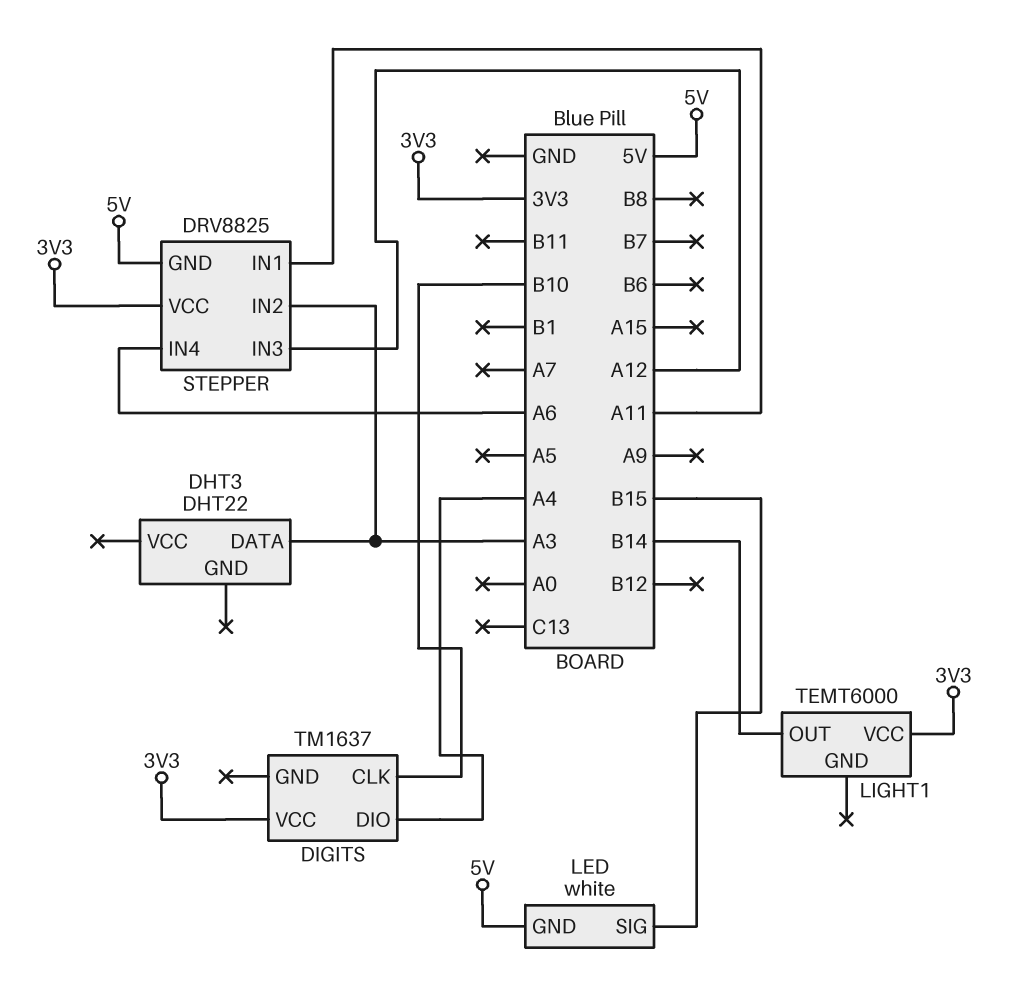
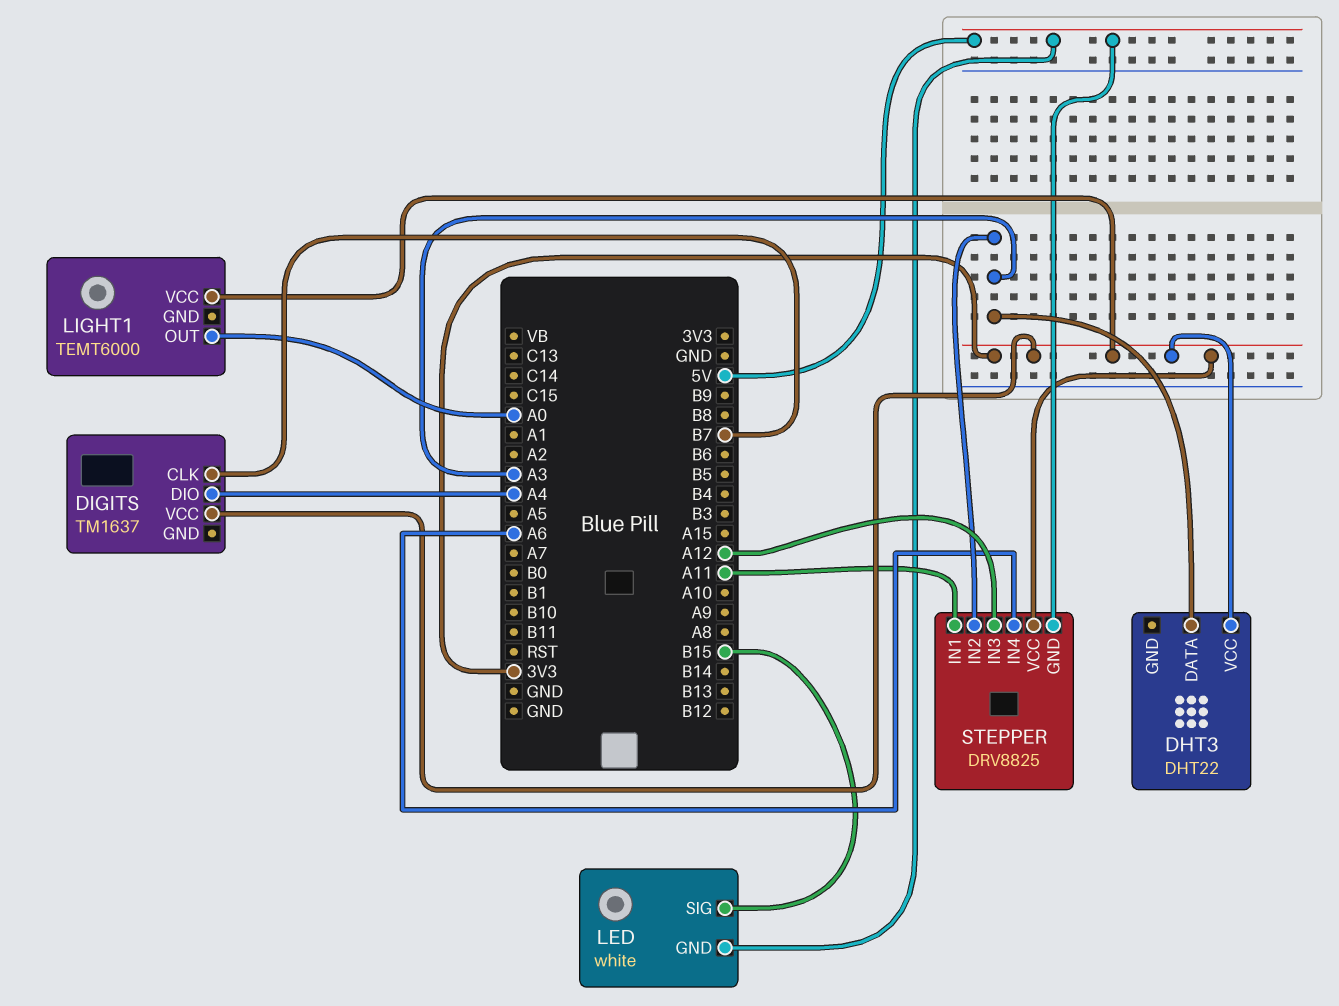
DHT3 pin VCC: none -> 3V3
DIGITS pin CLK: B10 -> B7
LIGHT1 pin OUT: B14 -> A0

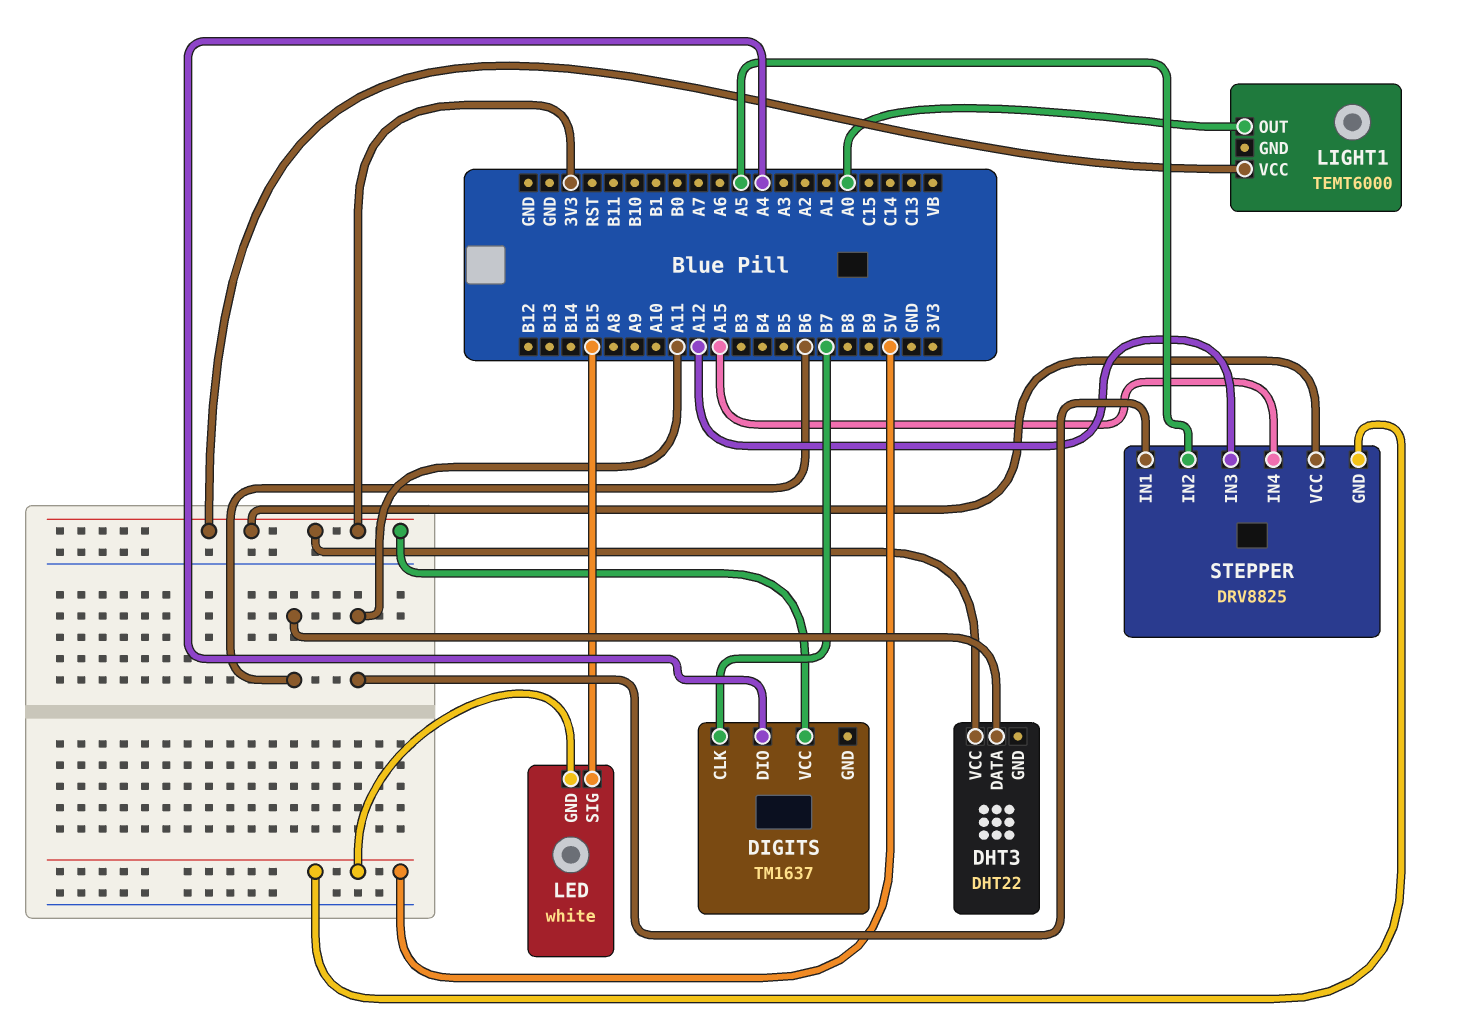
DHT3 pin DATA: A3 -> B6
STEPPER pin IN2: A3 -> A5
STEPPER pin IN4: A6 -> A15

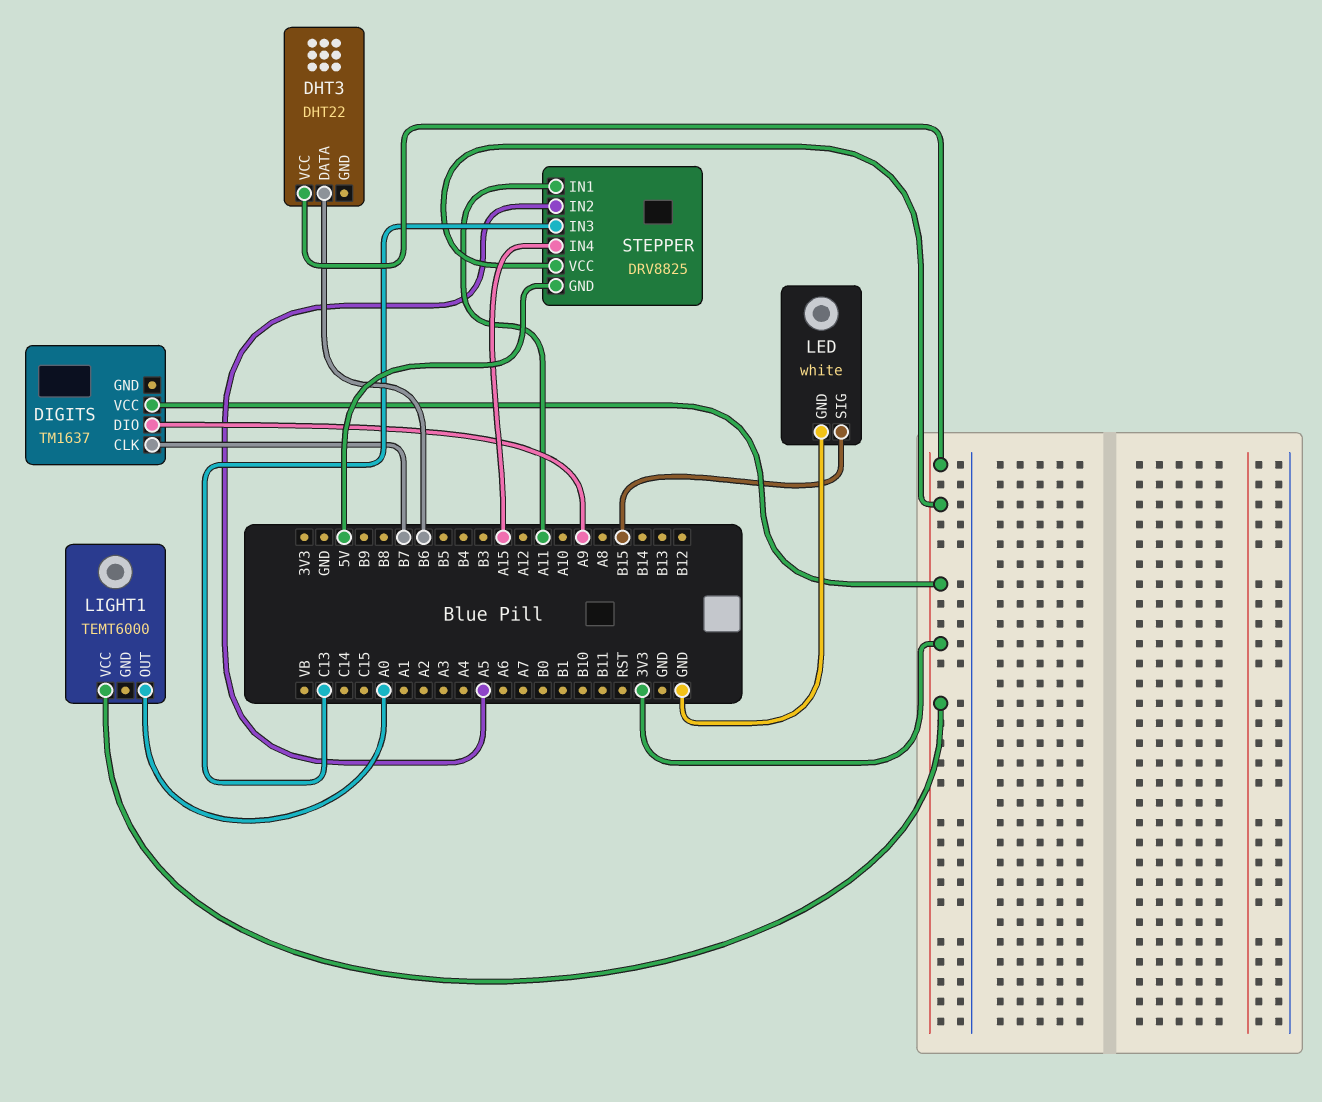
DIGITS pin DIO: A4 -> A9
LED pin GND: 5V -> GND
STEPPER pin IN3: A12 -> C13

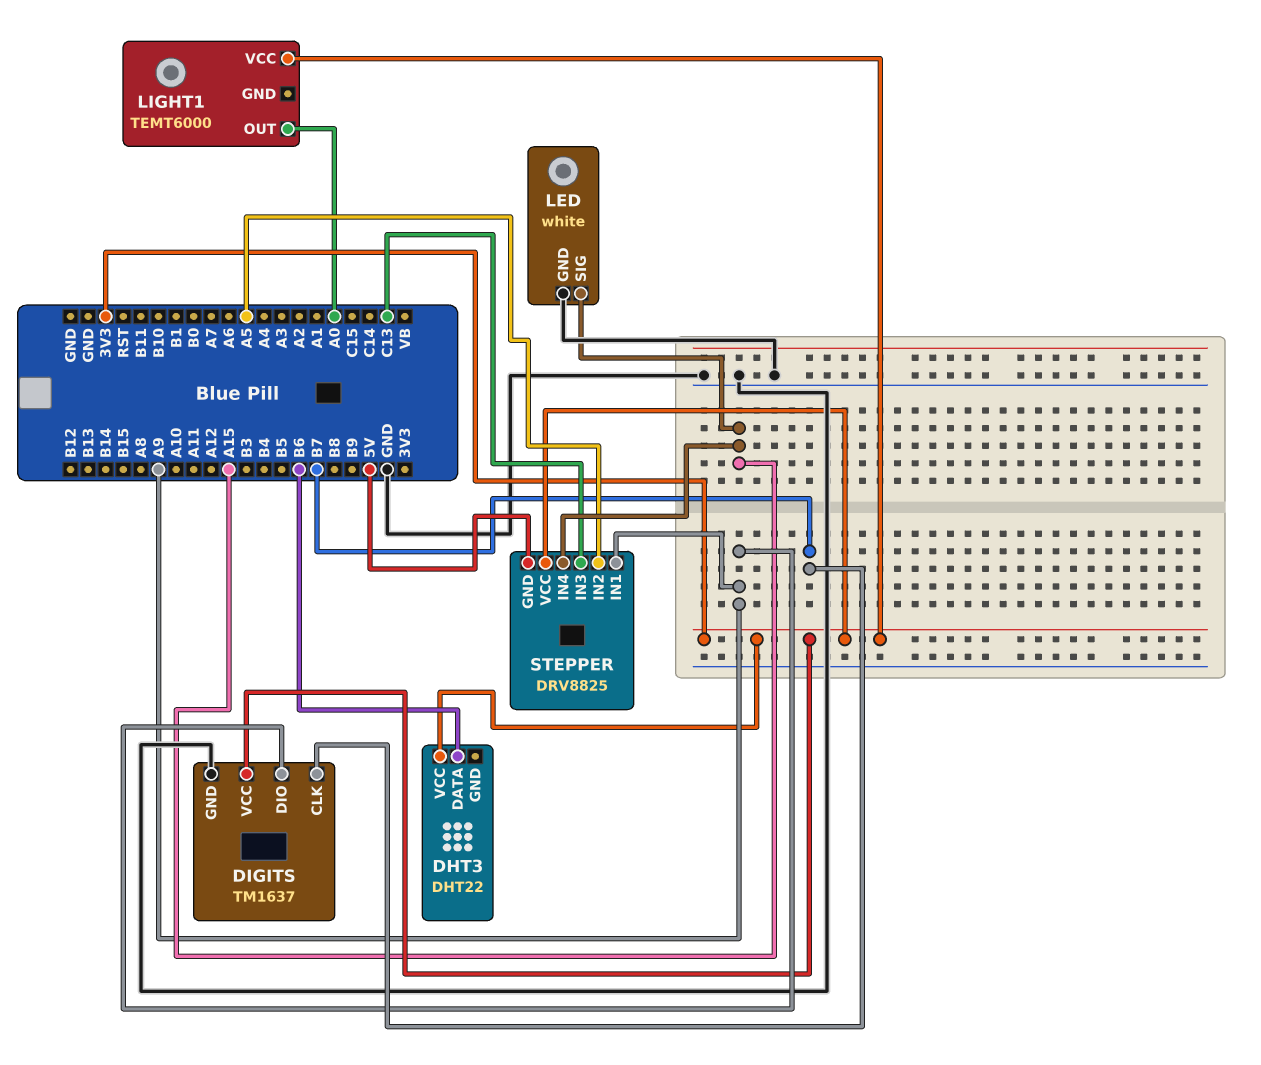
DIGITS pin GND: none -> GND
LED pin SIG: B15 -> A15
STEPPER pin IN1: A11 -> A9

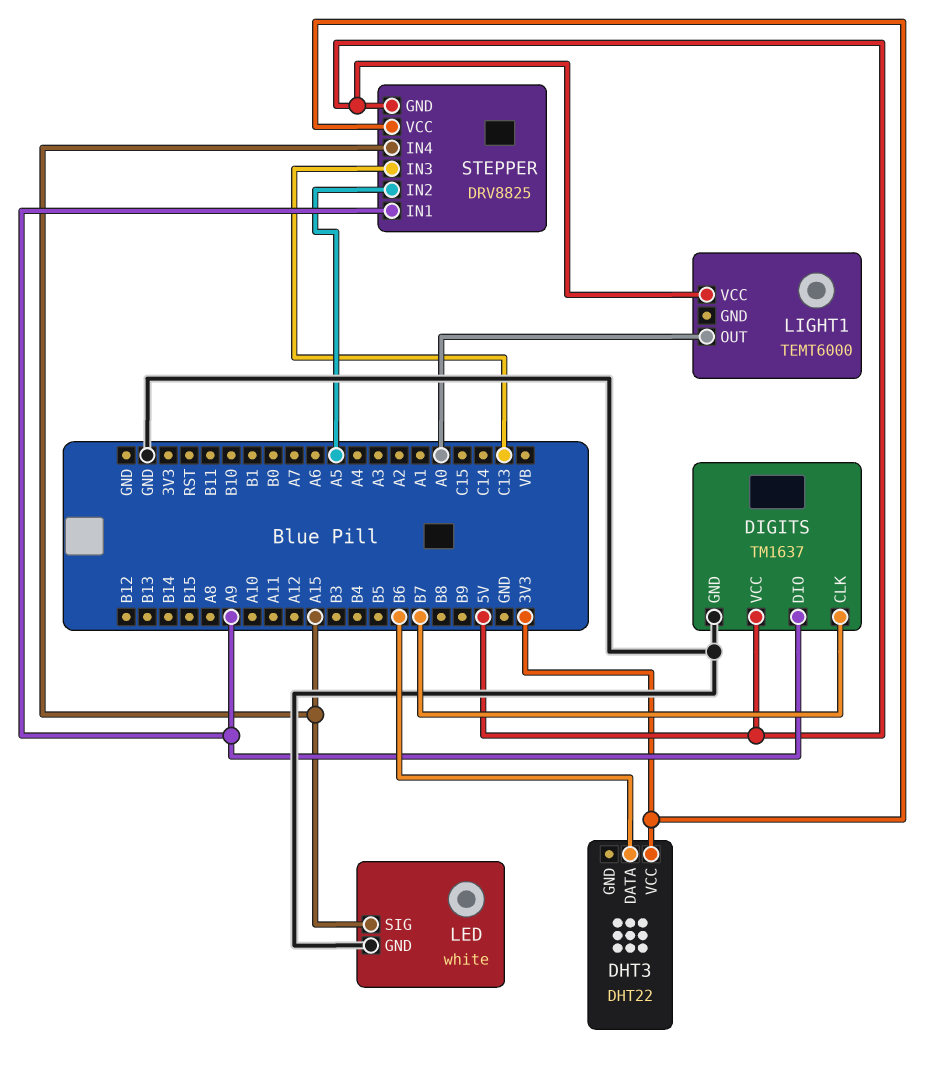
DIGITS pin VCC: 3V3 -> 5V
LIGHT1 pin VCC: 3V3 -> 5V

